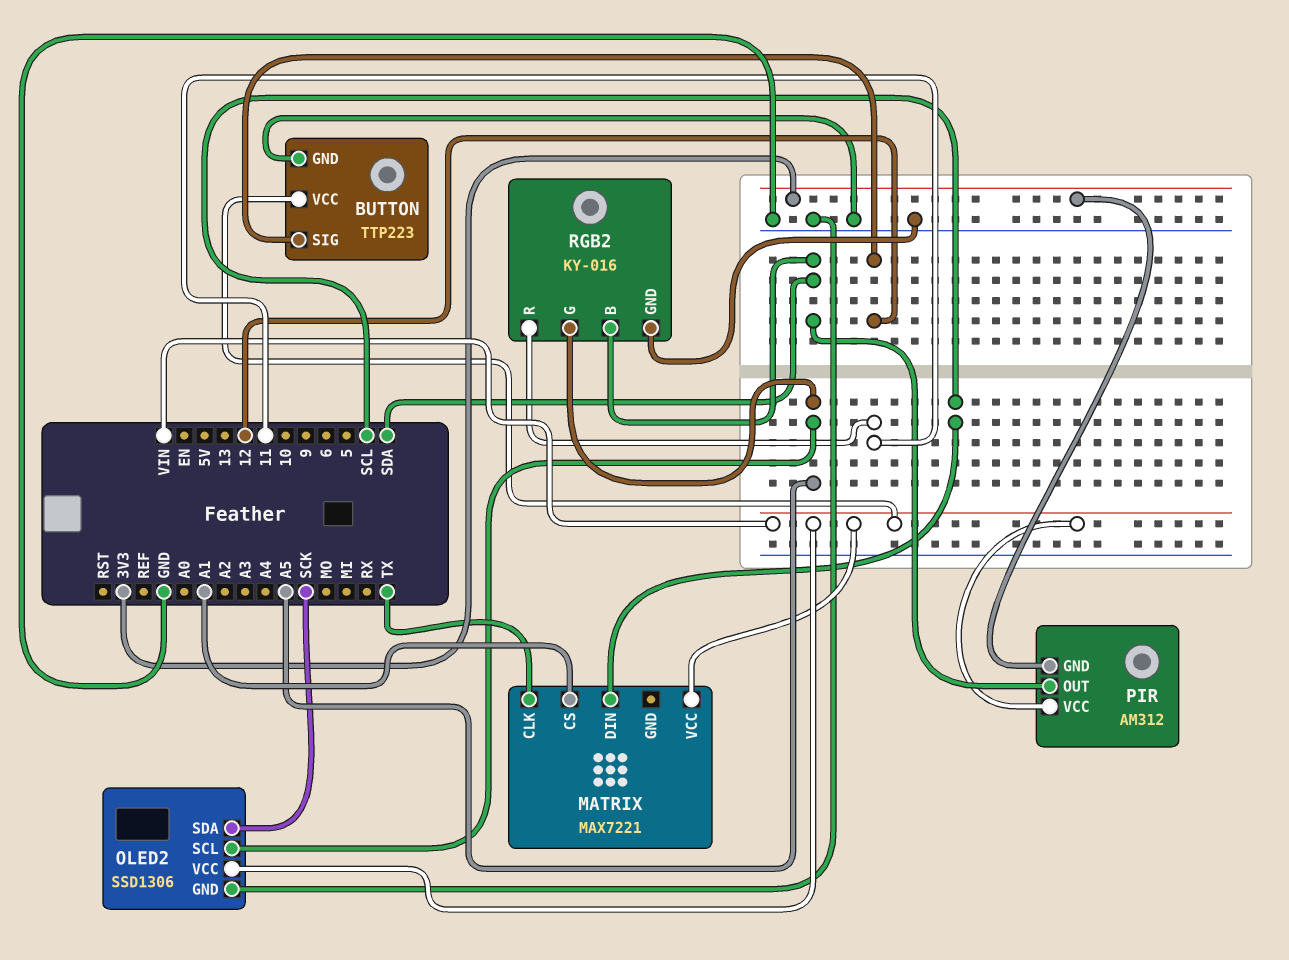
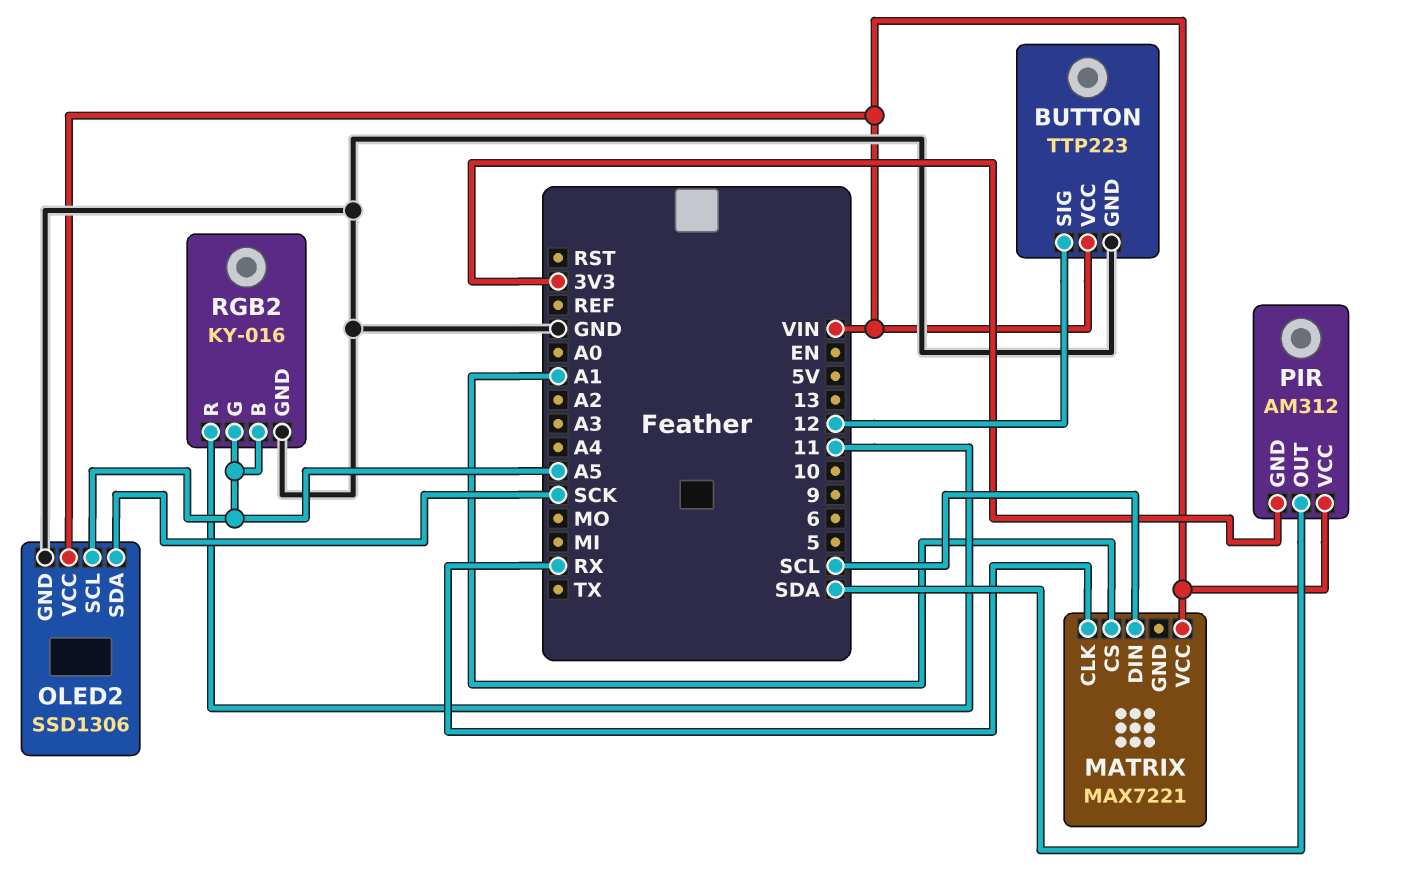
MATRIX pin CLK: TX -> RX
RGB2 pin B: SDA -> A5

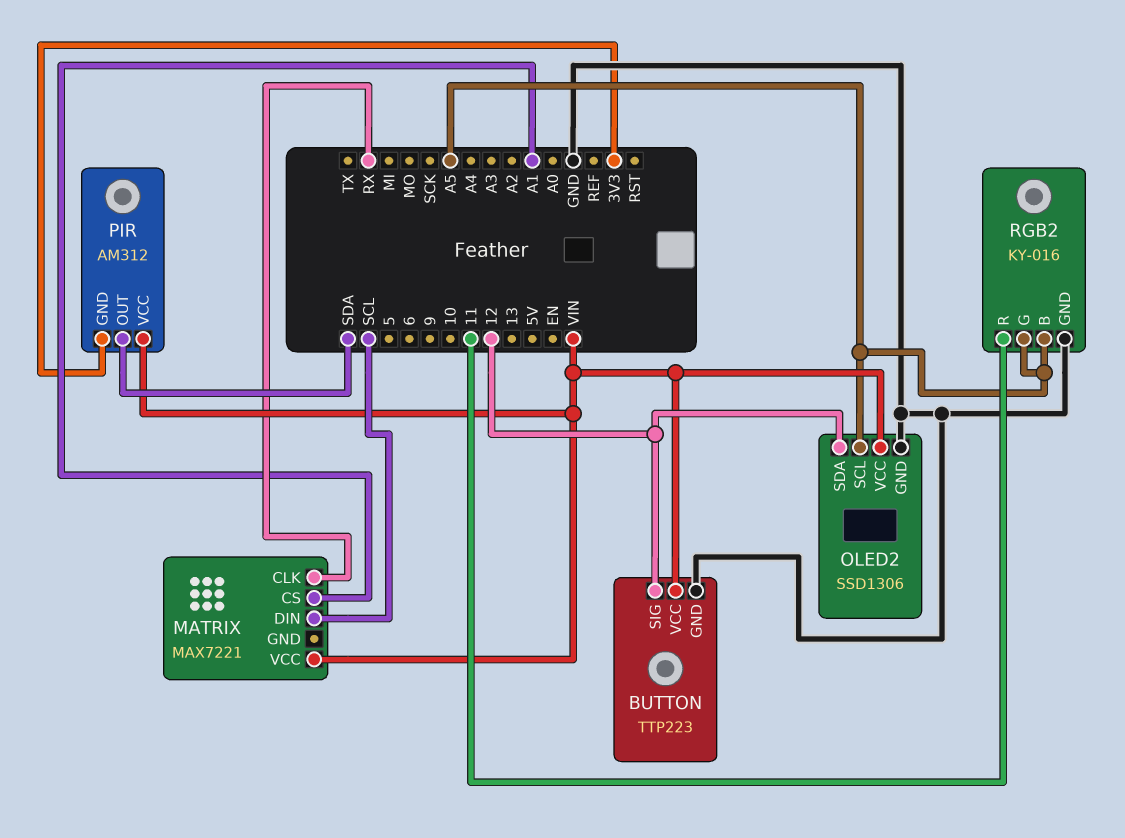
OLED2 pin SDA: SCK -> 12

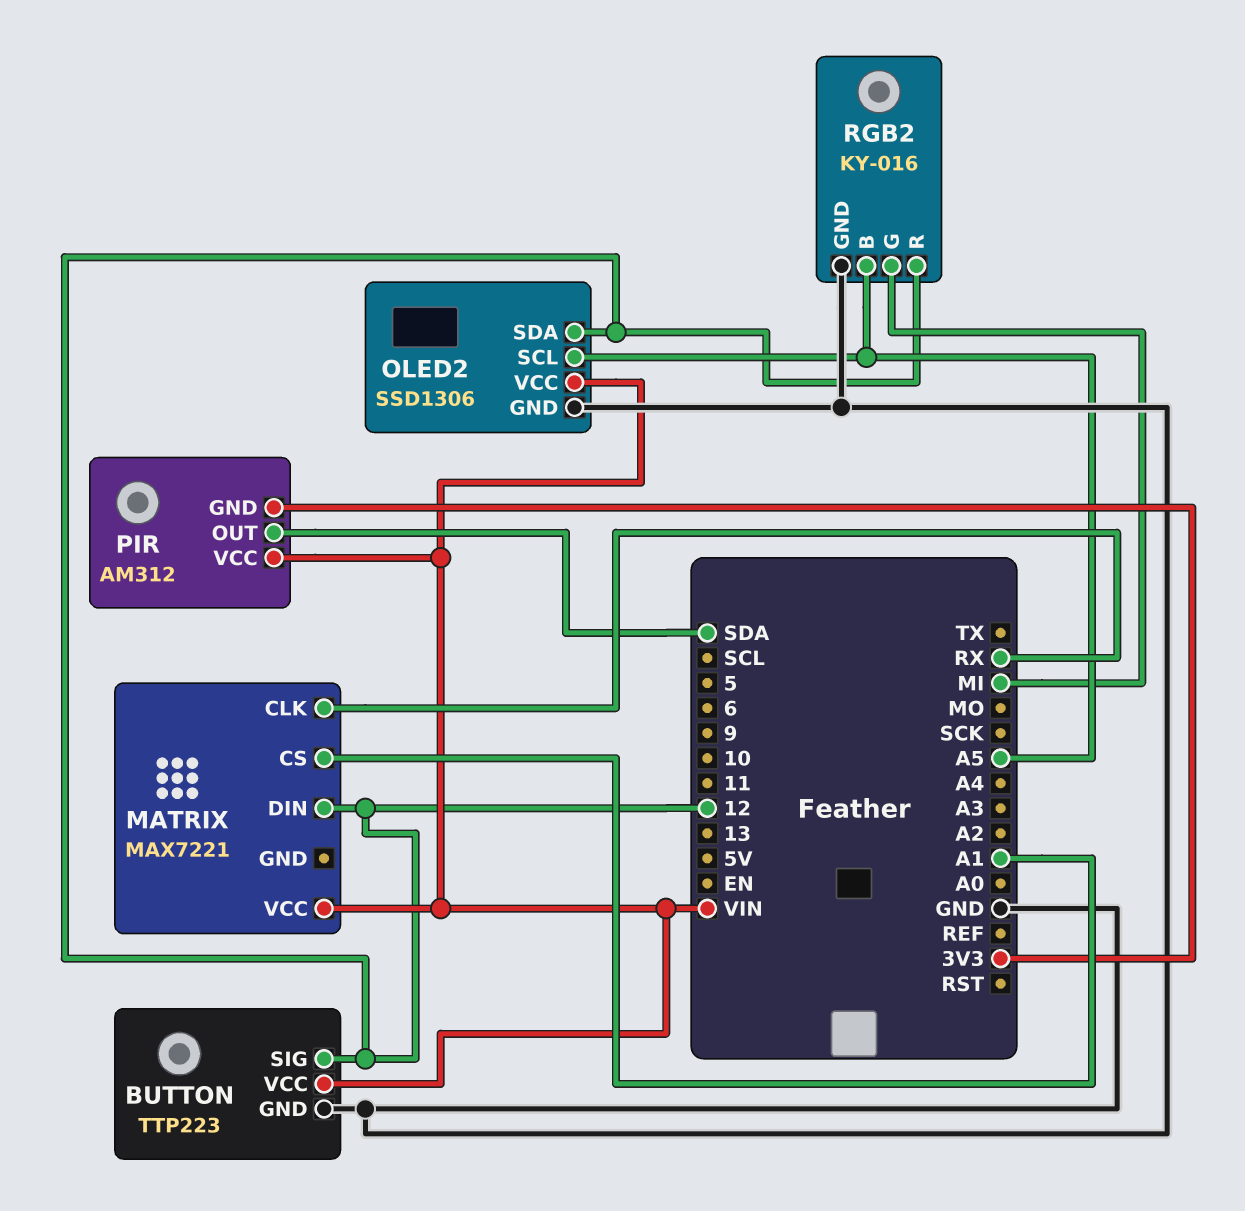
MATRIX pin DIN: SCL -> 12
RGB2 pin G: A5 -> MI
RGB2 pin R: 11 -> 12

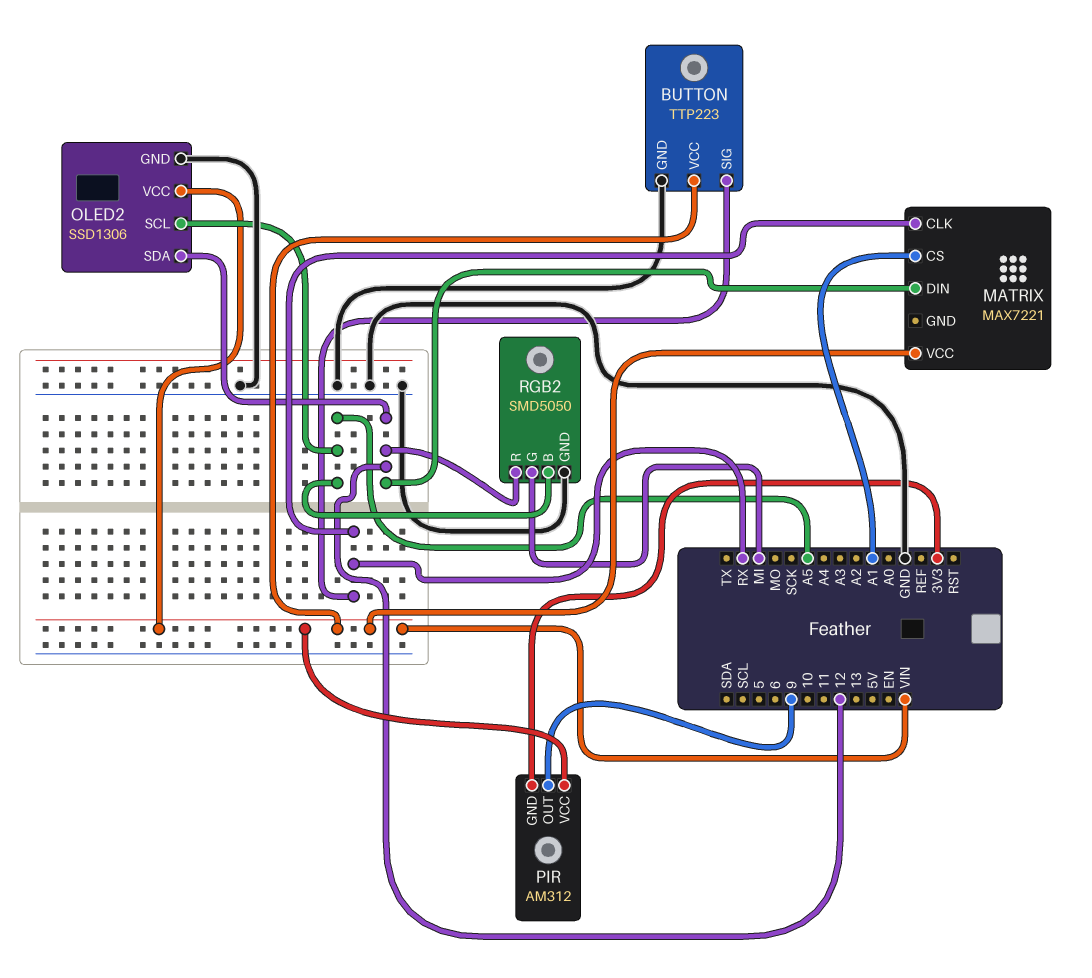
BUTTON pin SIG: 12 -> RX
PIR pin OUT: SDA -> 9
RGB2: KY-016 -> SMD5050

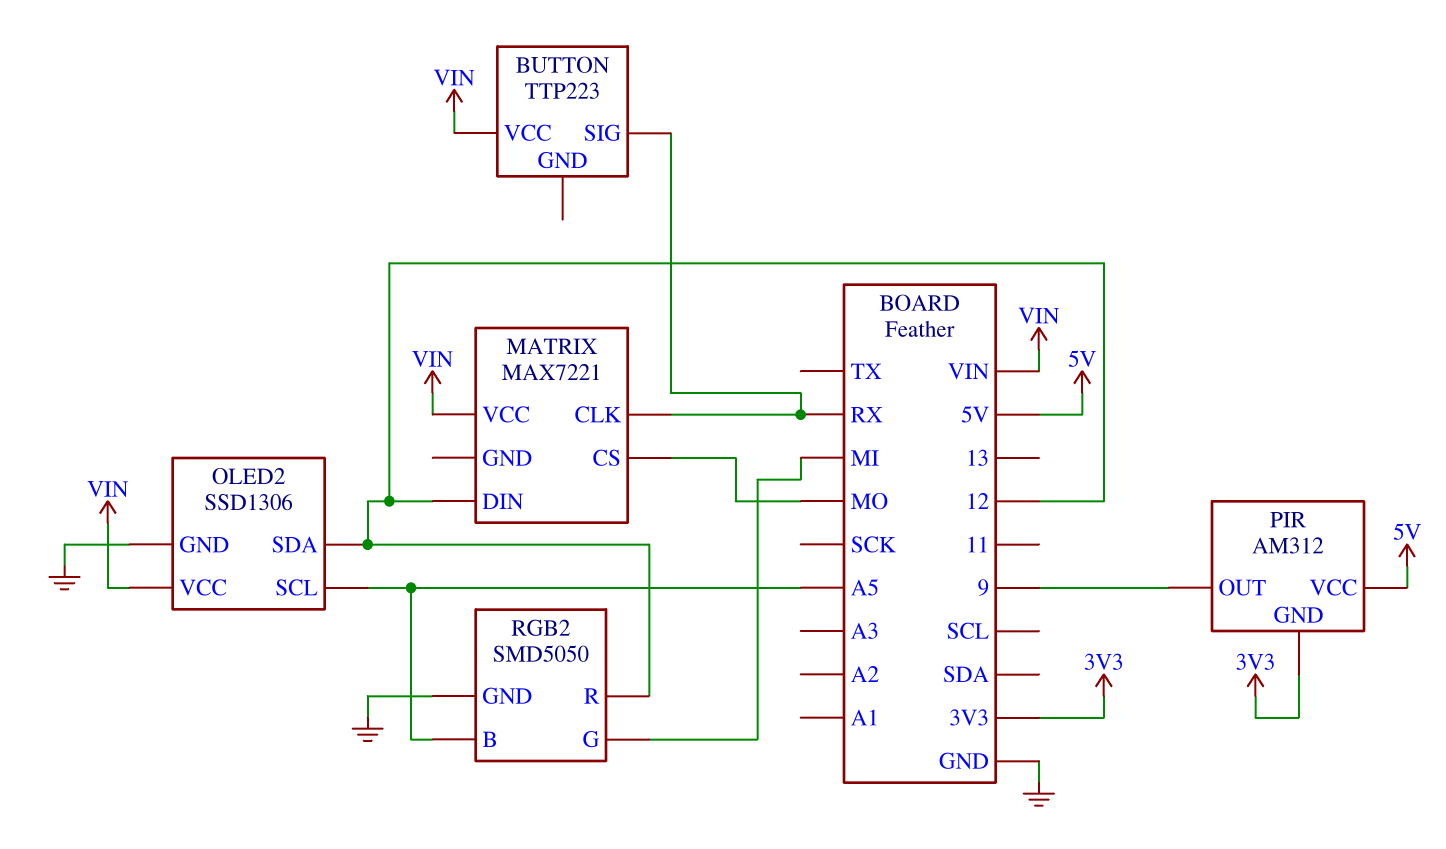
BUTTON pin GND: GND -> none
MATRIX pin CS: A1 -> MO
PIR pin VCC: VIN -> 5V

